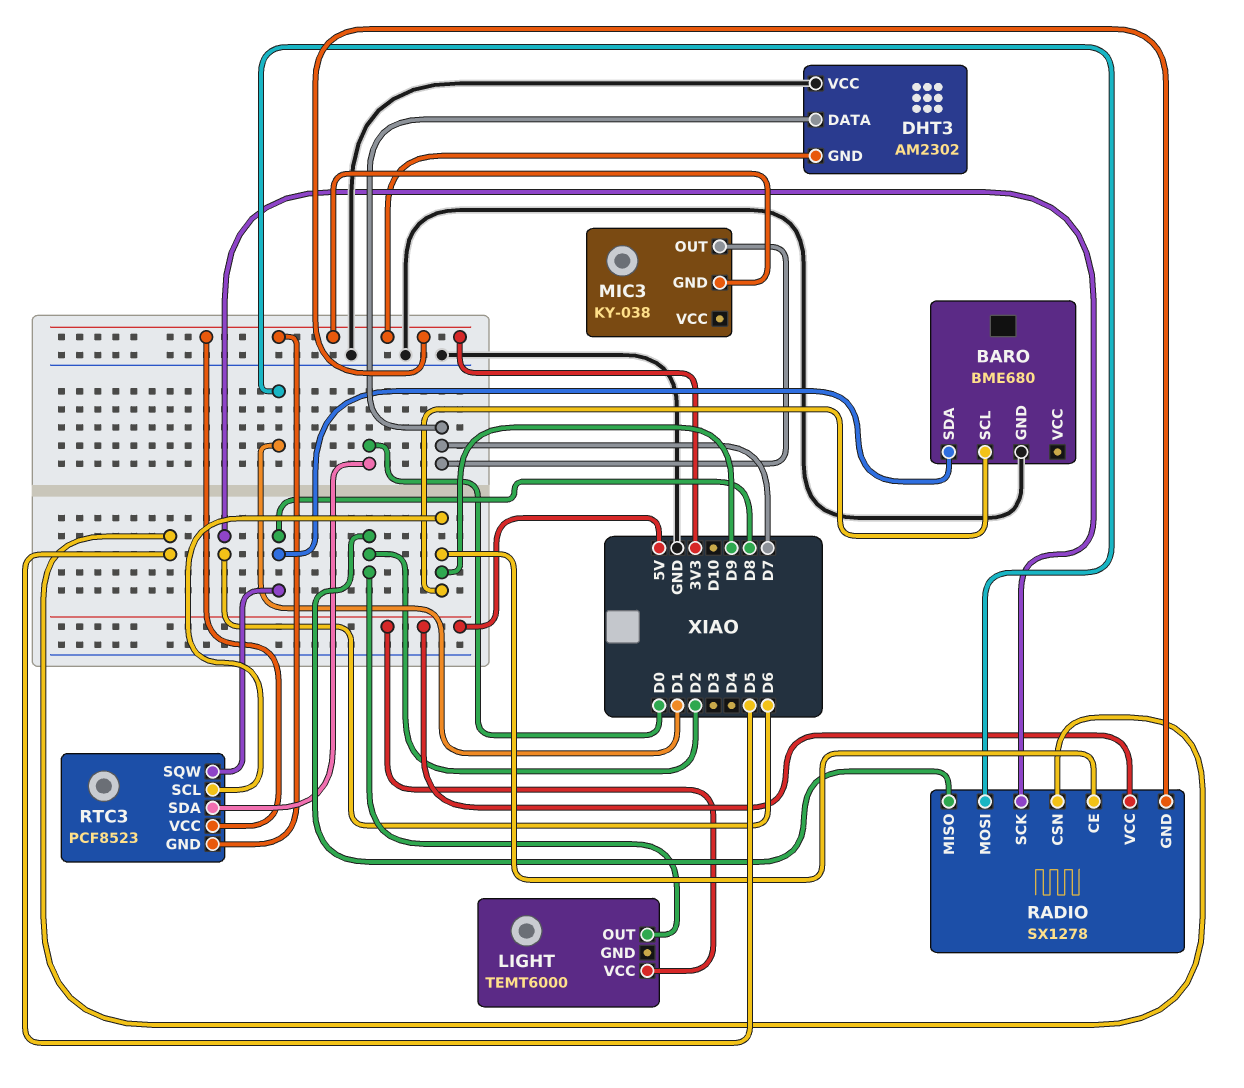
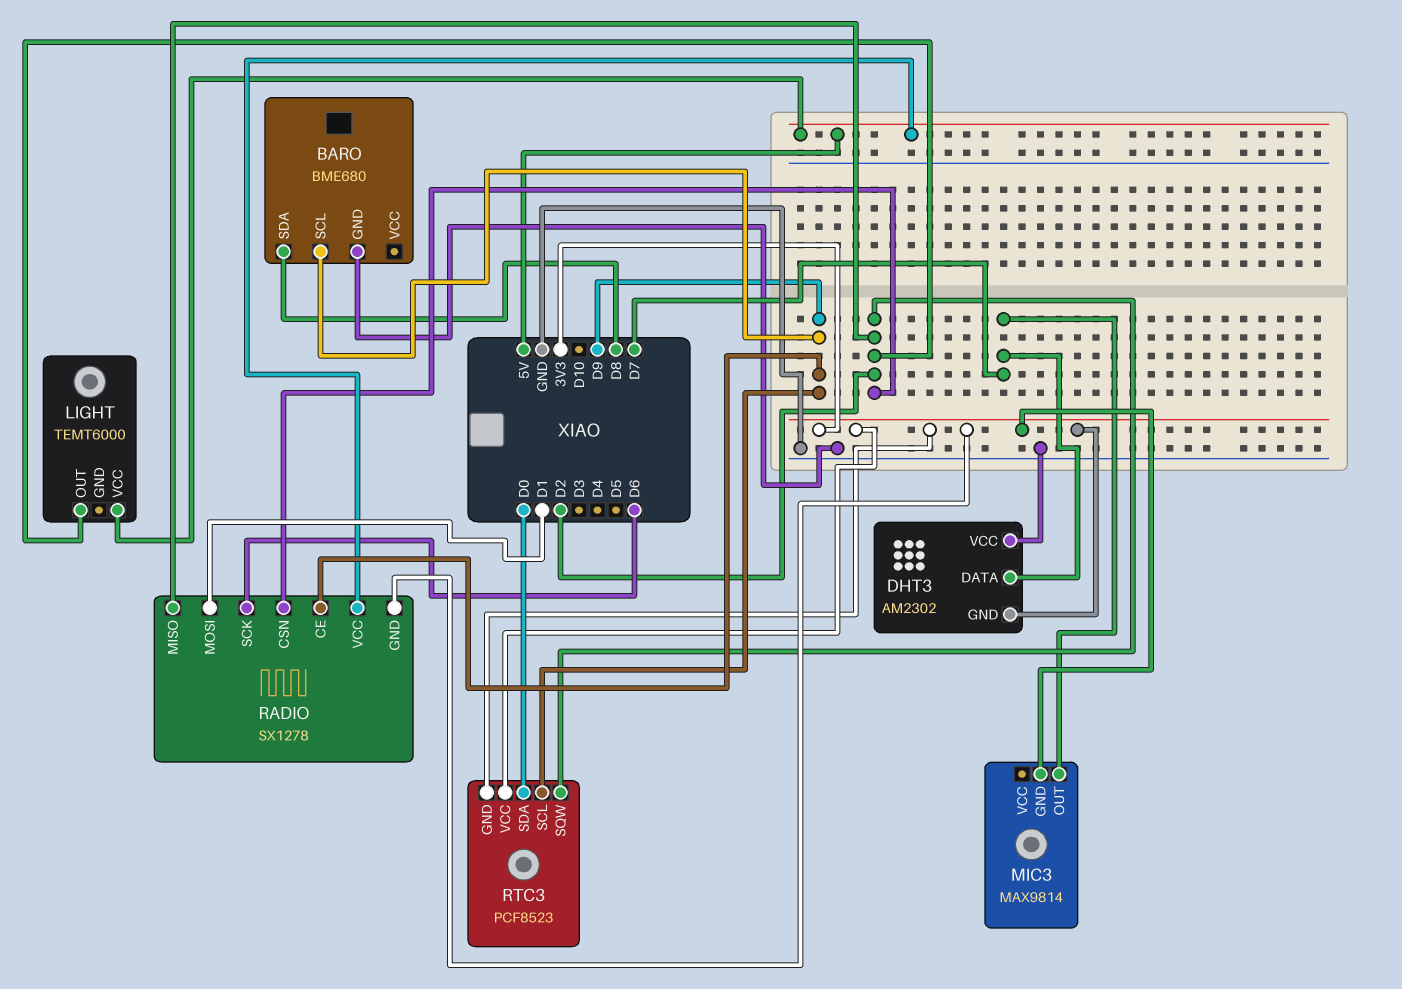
MIC3: KY-038 -> MAX9814
RADIO pin CSN: D5 -> D2
RTC3 pin SQW: D8 -> D2

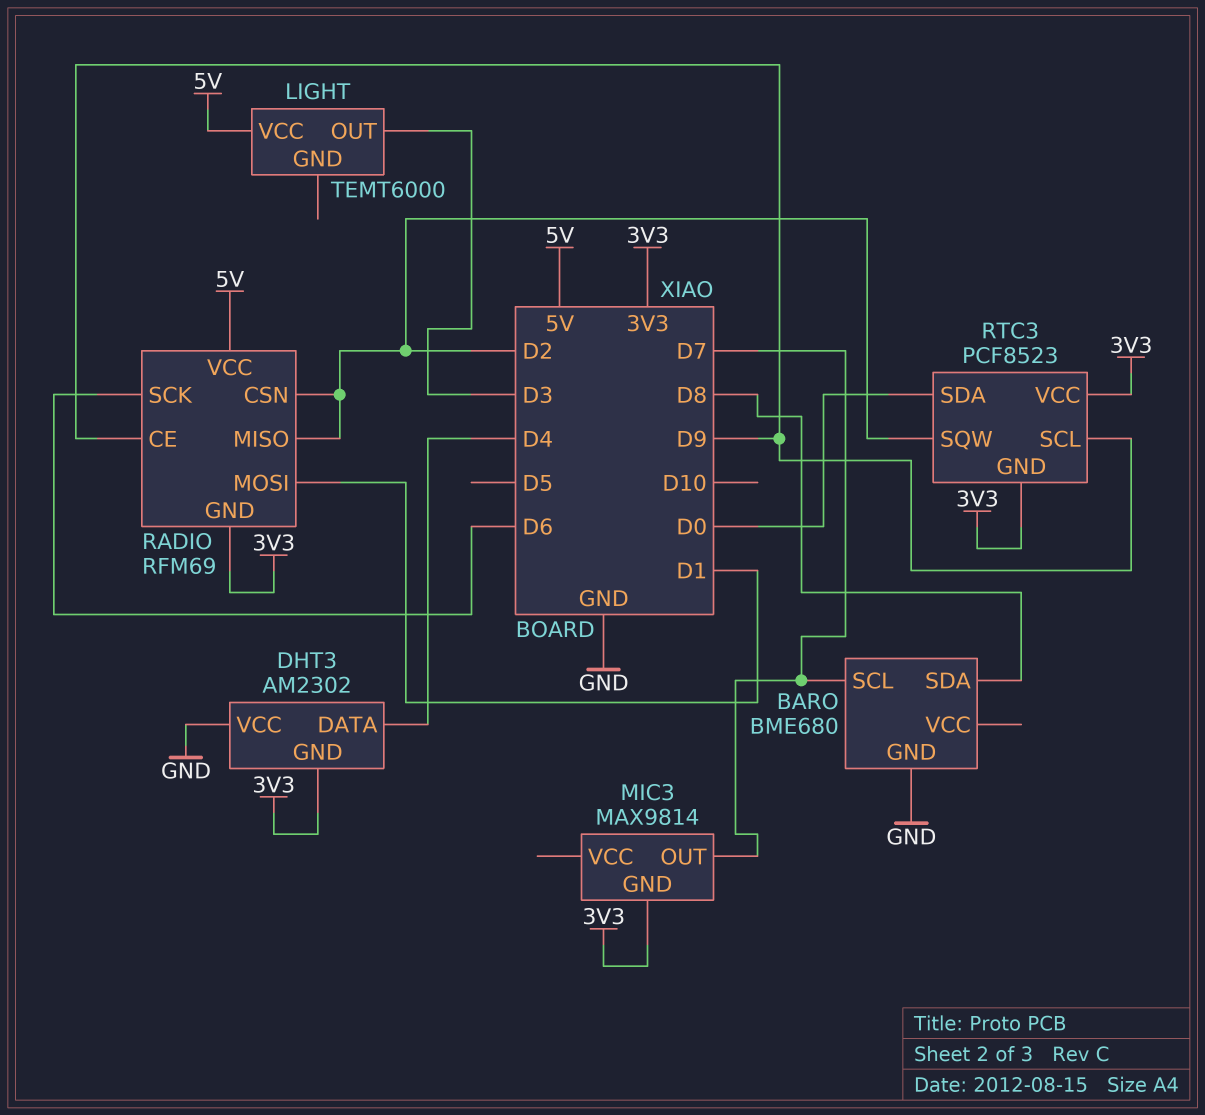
BARO pin SCL: D9 -> D7
DHT3 pin DATA: D7 -> D4
LIGHT pin OUT: D2 -> D3
RADIO: SX1278 -> RFM69

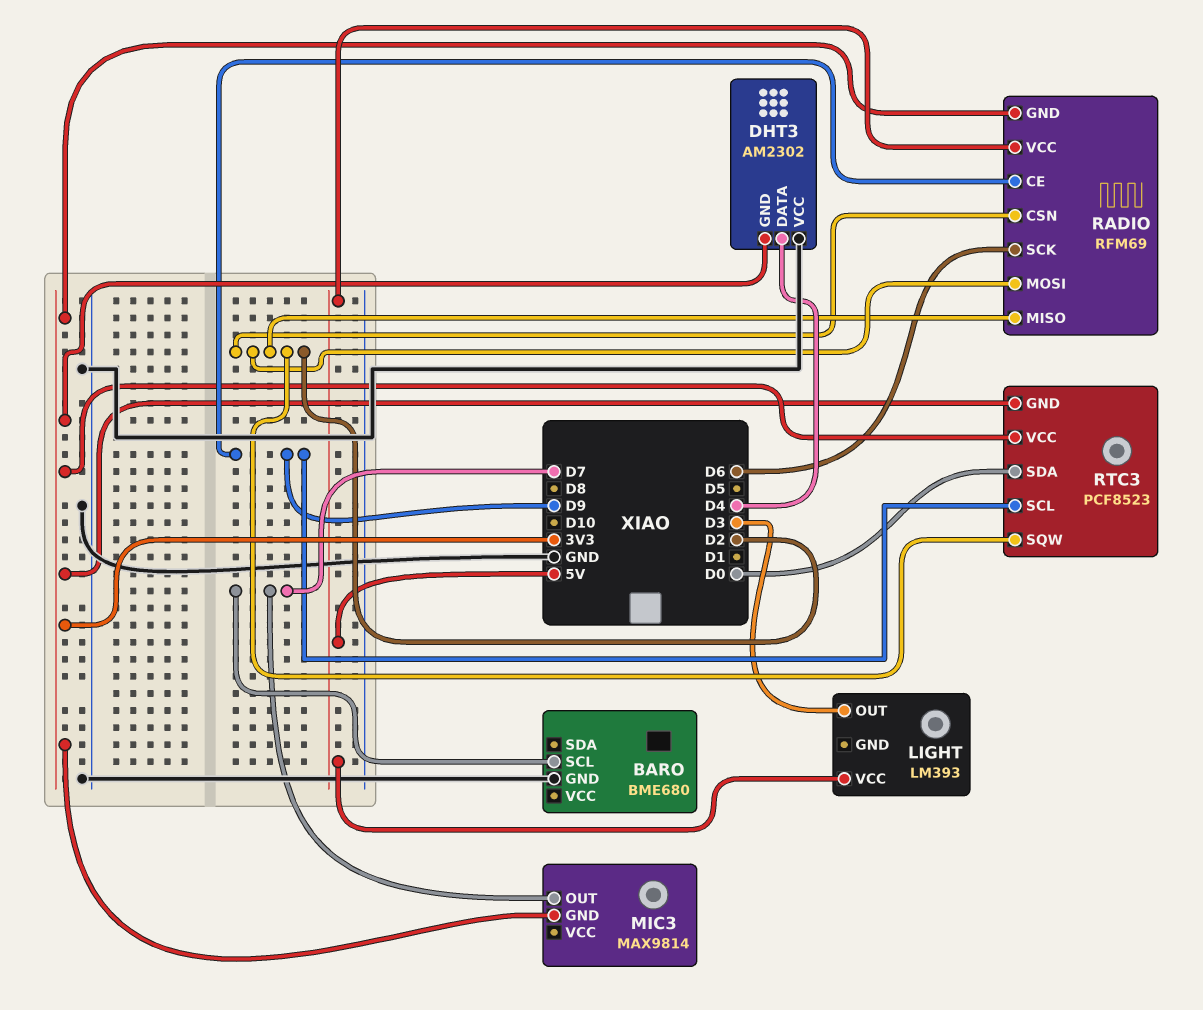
BARO pin SDA: D8 -> none
LIGHT: TEMT6000 -> LM393
RADIO pin MOSI: D1 -> D2

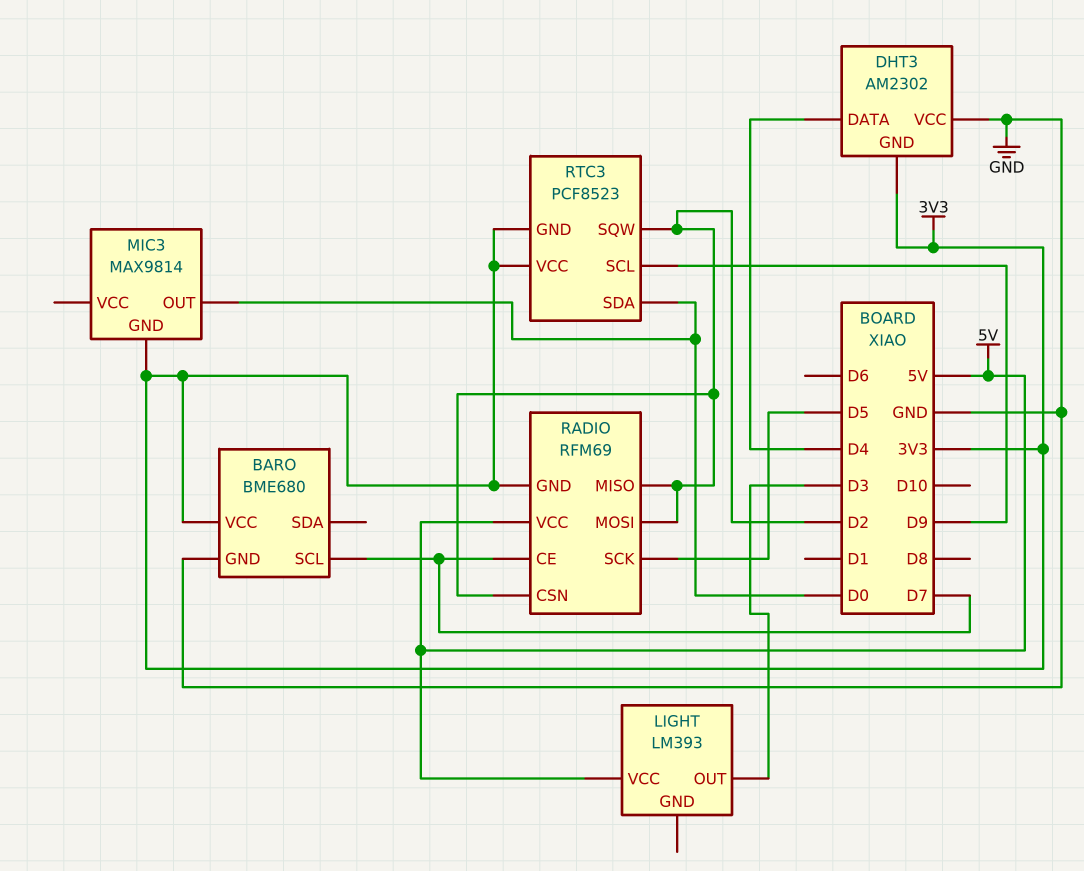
BARO pin VCC: none -> 3V3
MIC3 pin OUT: D7 -> D0
RADIO pin CE: D9 -> D7
RADIO pin SCK: D6 -> D5

